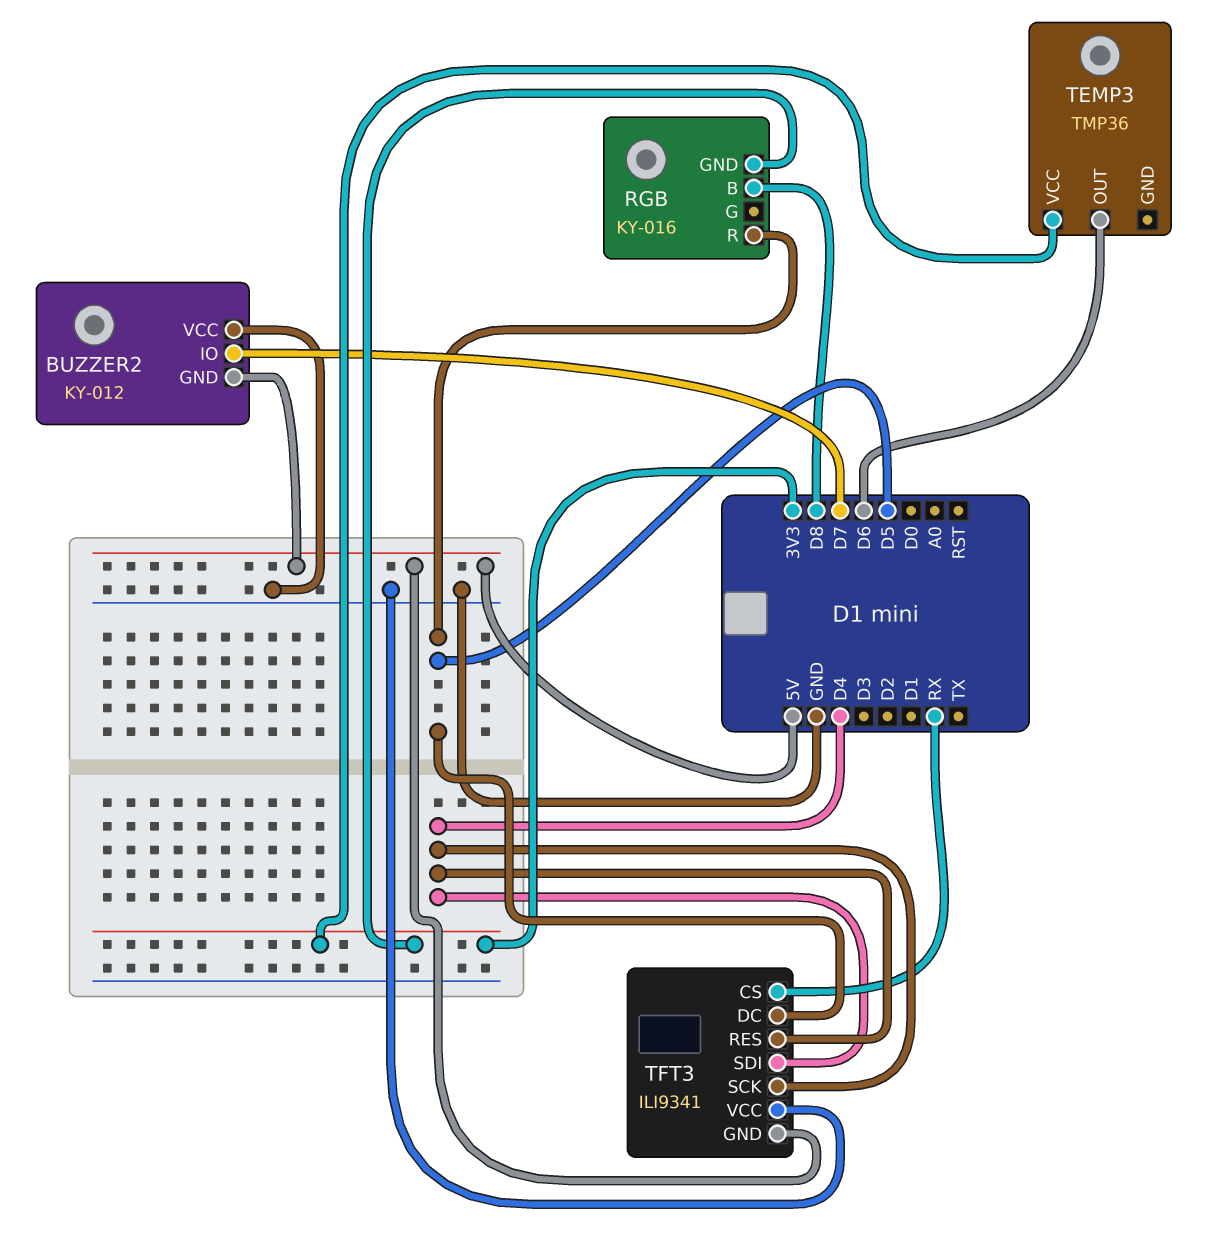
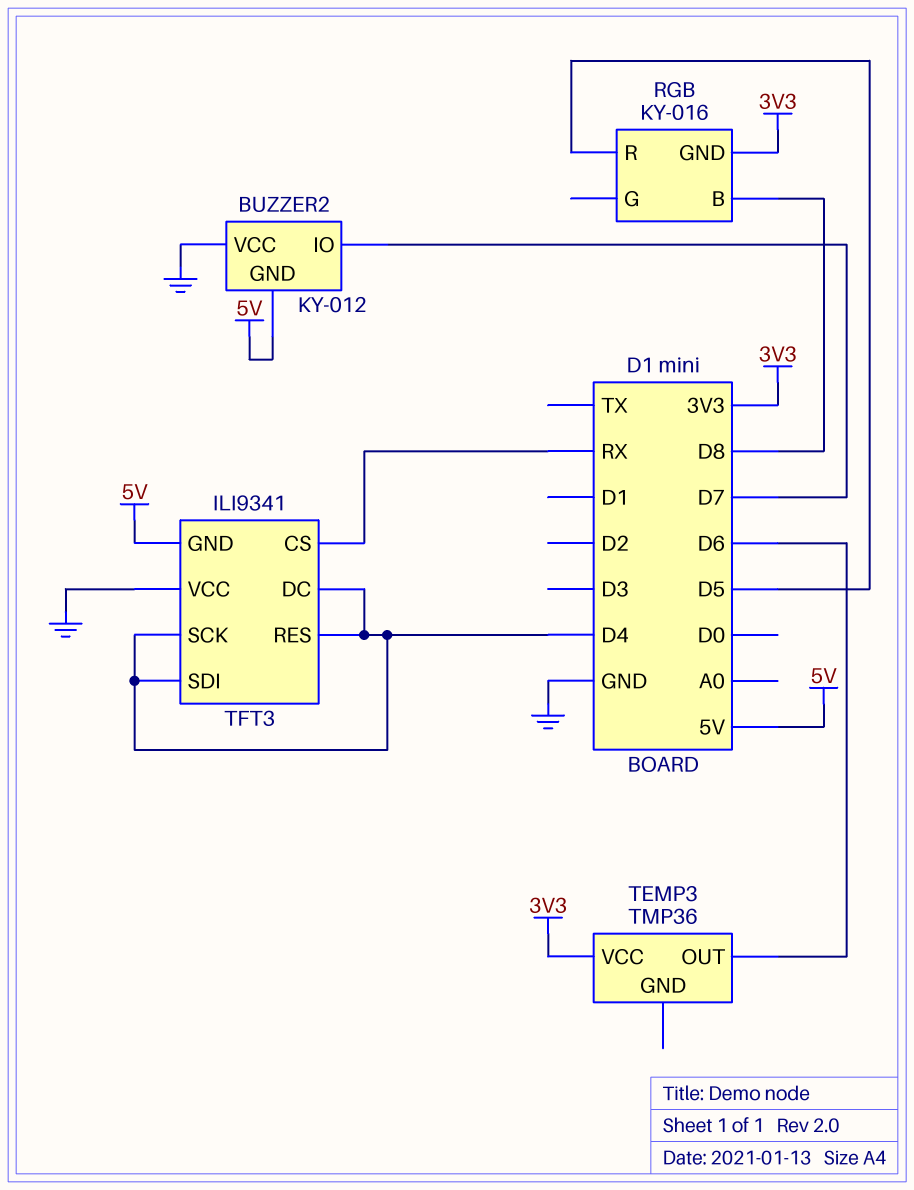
TFT3 pin DC: D5 -> D4

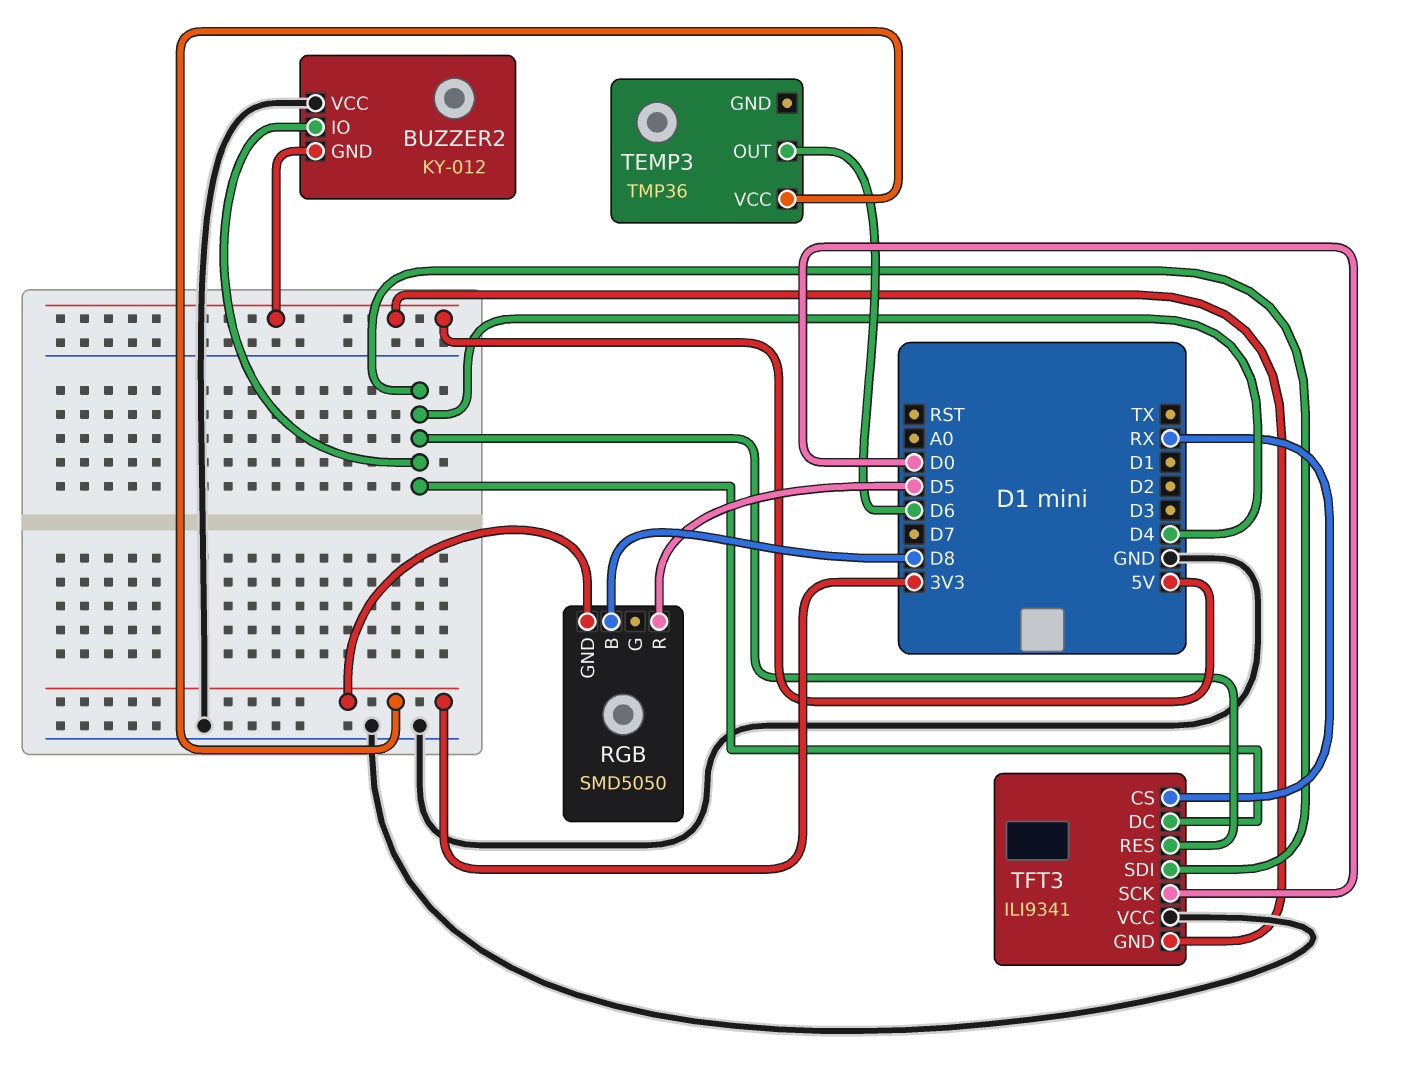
BUZZER2 pin IO: D7 -> D4
RGB: KY-016 -> SMD5050
TFT3 pin SCK: D4 -> D0

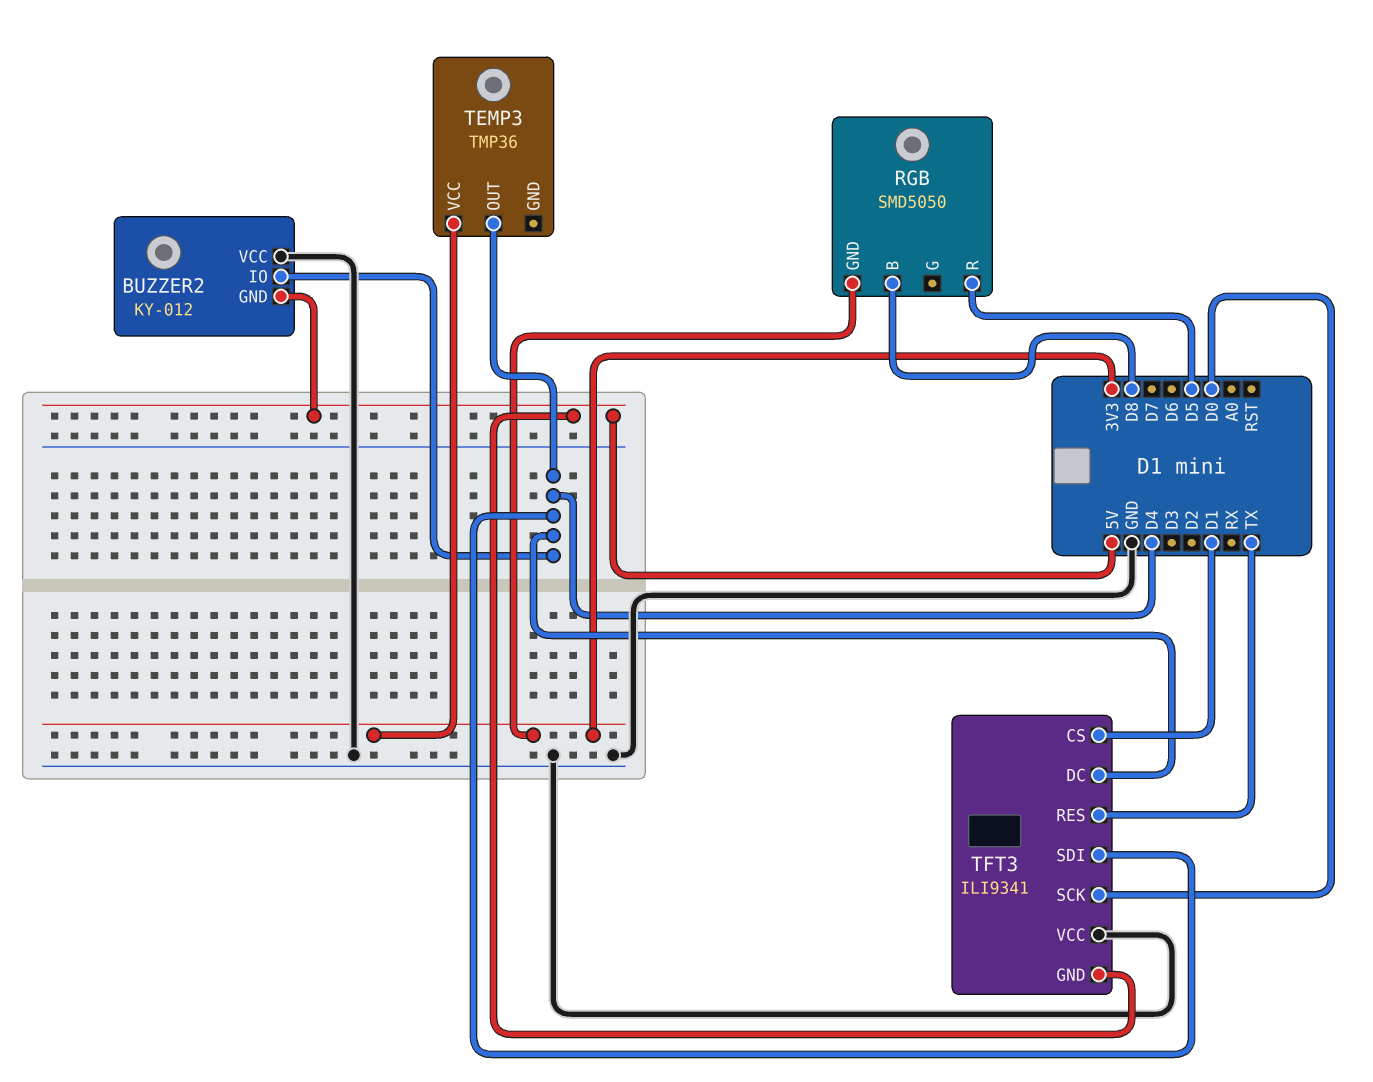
TEMP3 pin OUT: D6 -> D4
TFT3 pin CS: RX -> D1
TFT3 pin RES: D4 -> TX

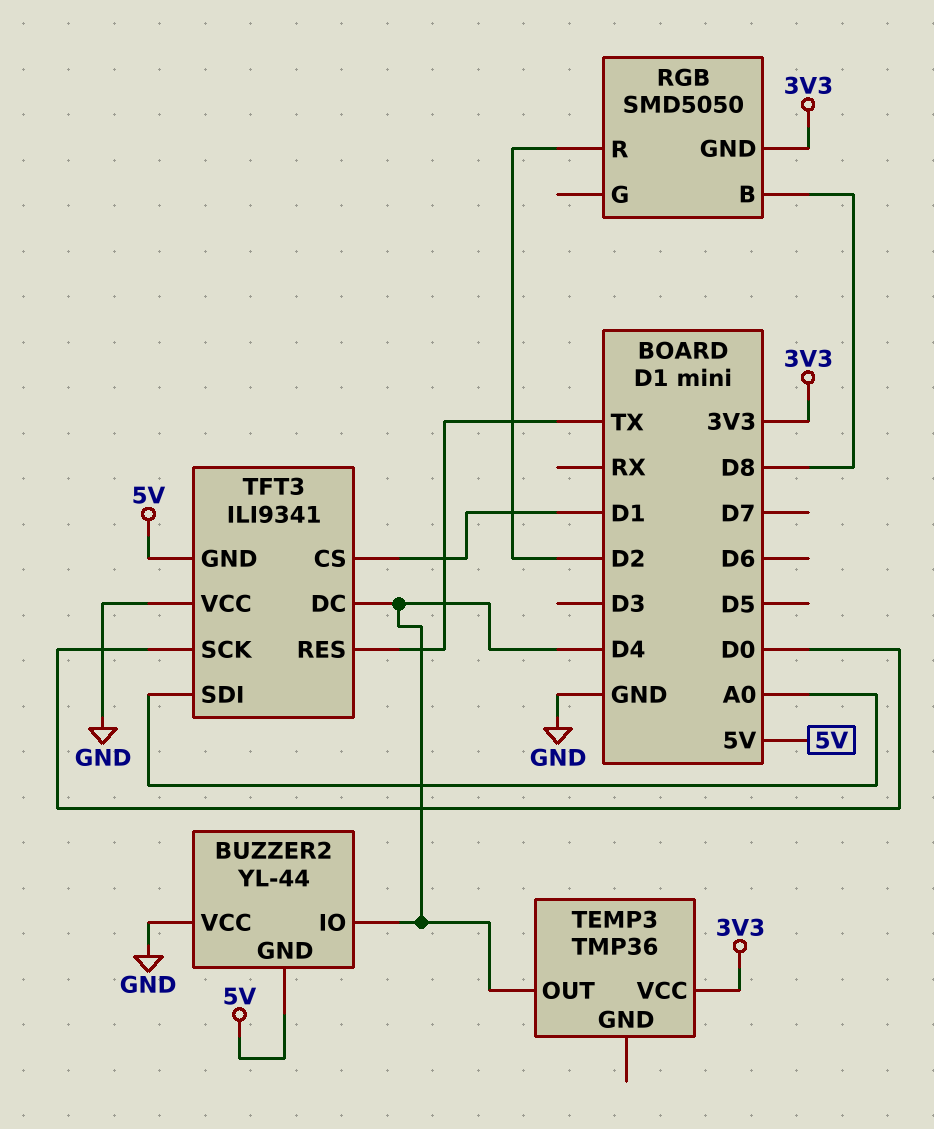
BUZZER2: KY-012 -> YL-44
RGB pin R: D5 -> D2
TFT3 pin SDI: D4 -> A0

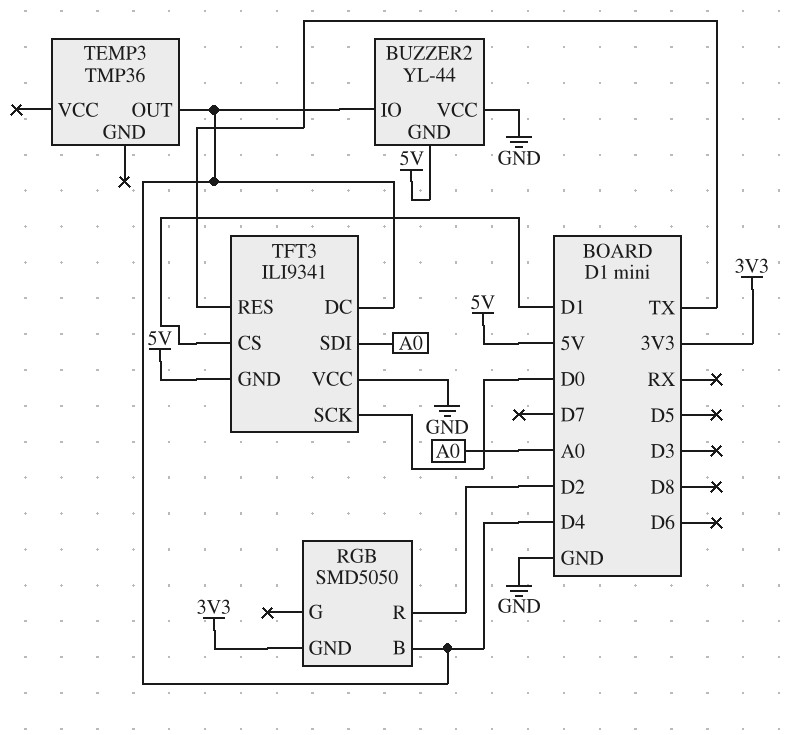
RGB pin B: D8 -> D4
TEMP3 pin VCC: 3V3 -> none

